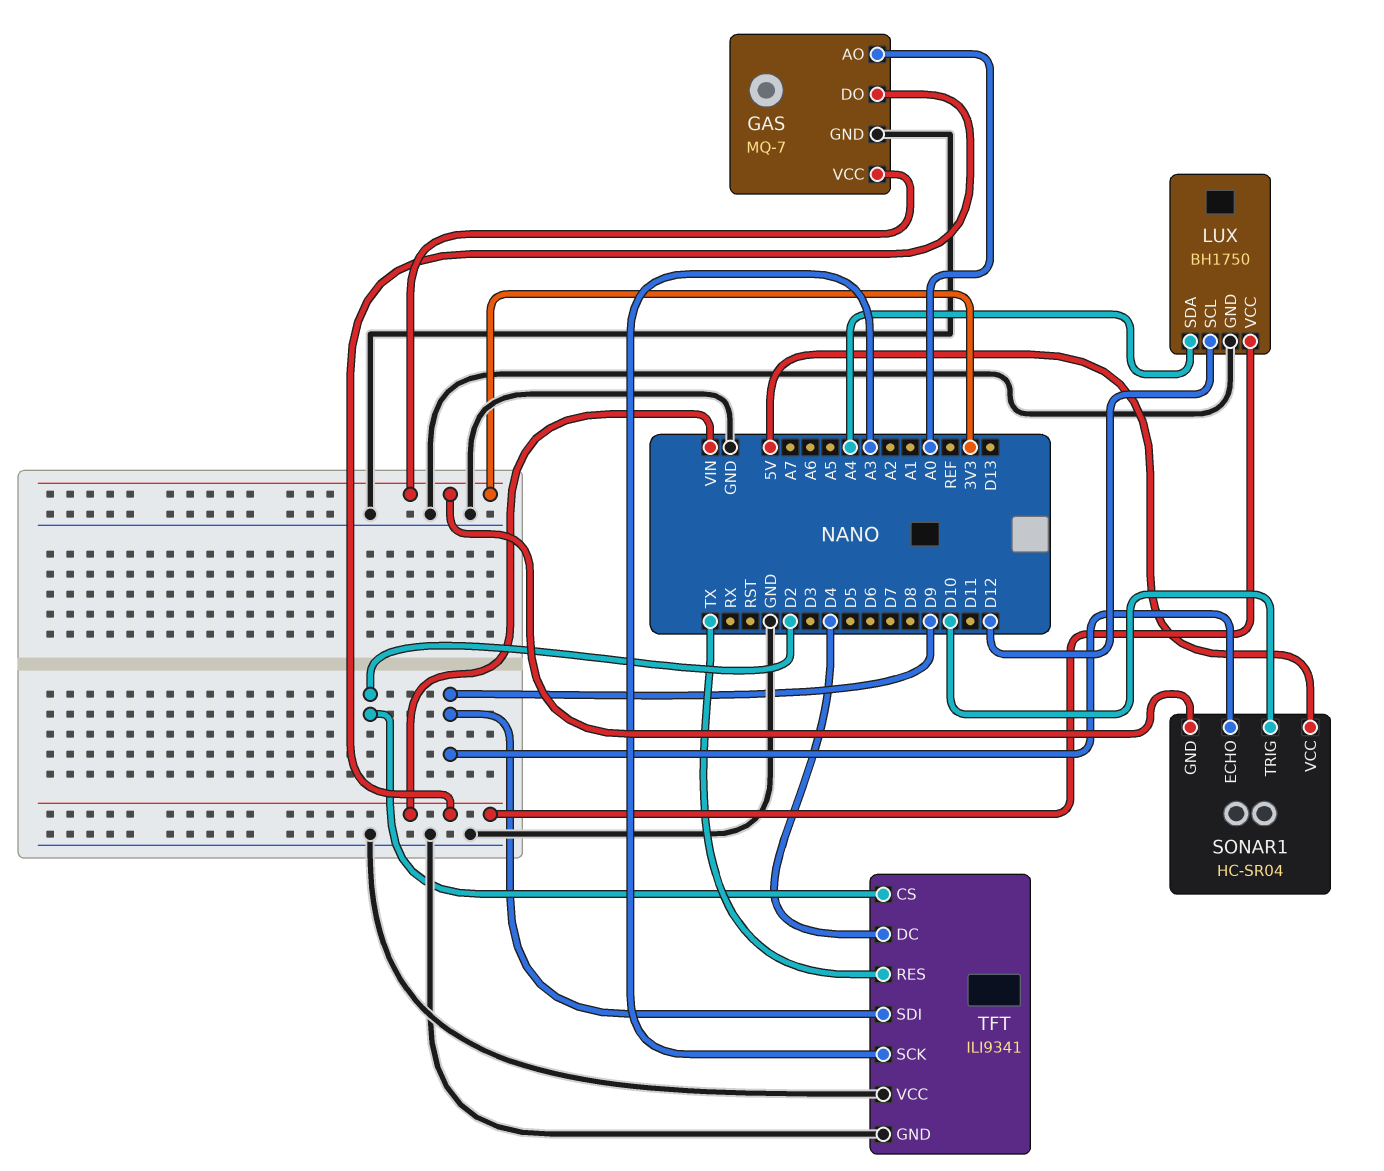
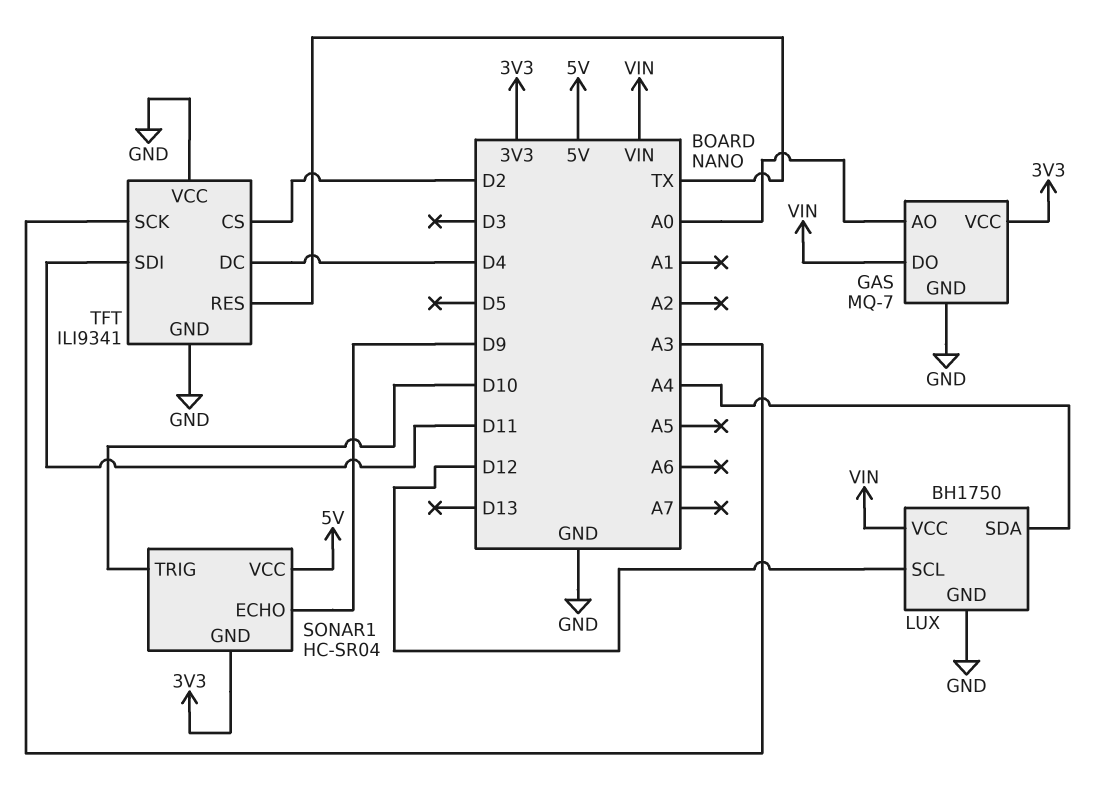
TFT pin SDI: D9 -> D11

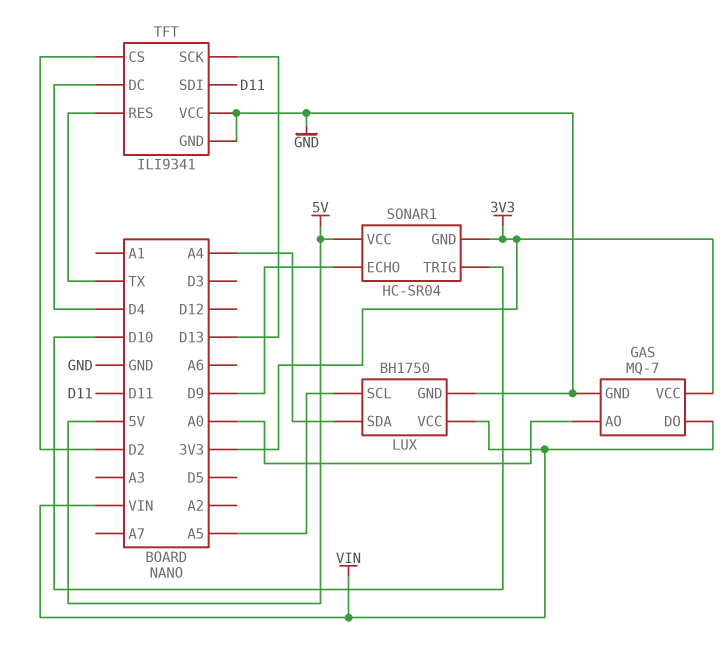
LUX pin SCL: D12 -> A5
TFT pin SCK: A3 -> D13

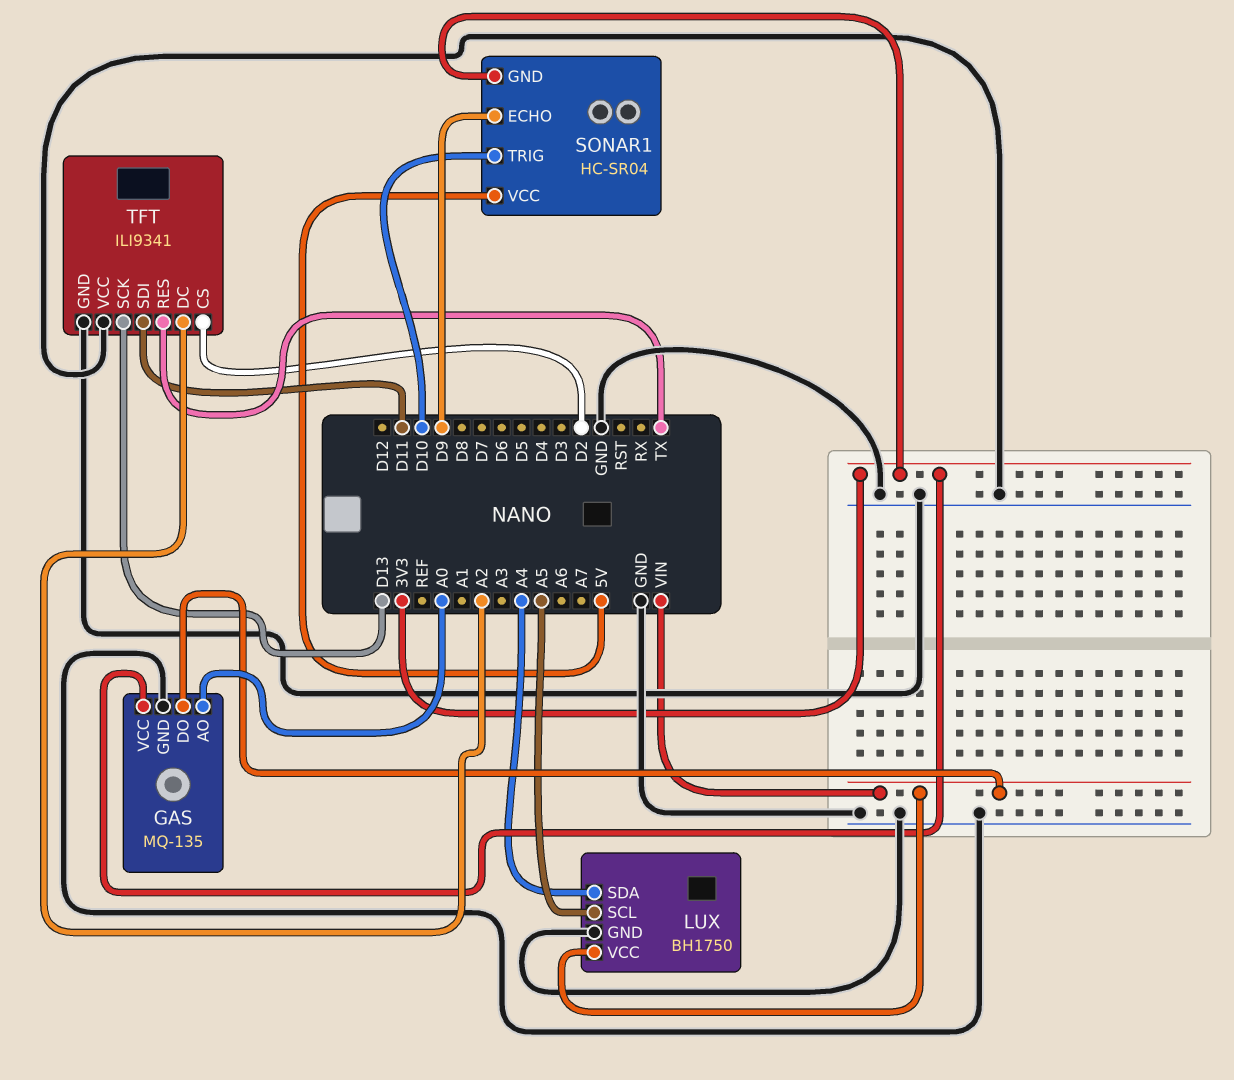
GAS: MQ-7 -> MQ-135
TFT pin DC: D4 -> A2

